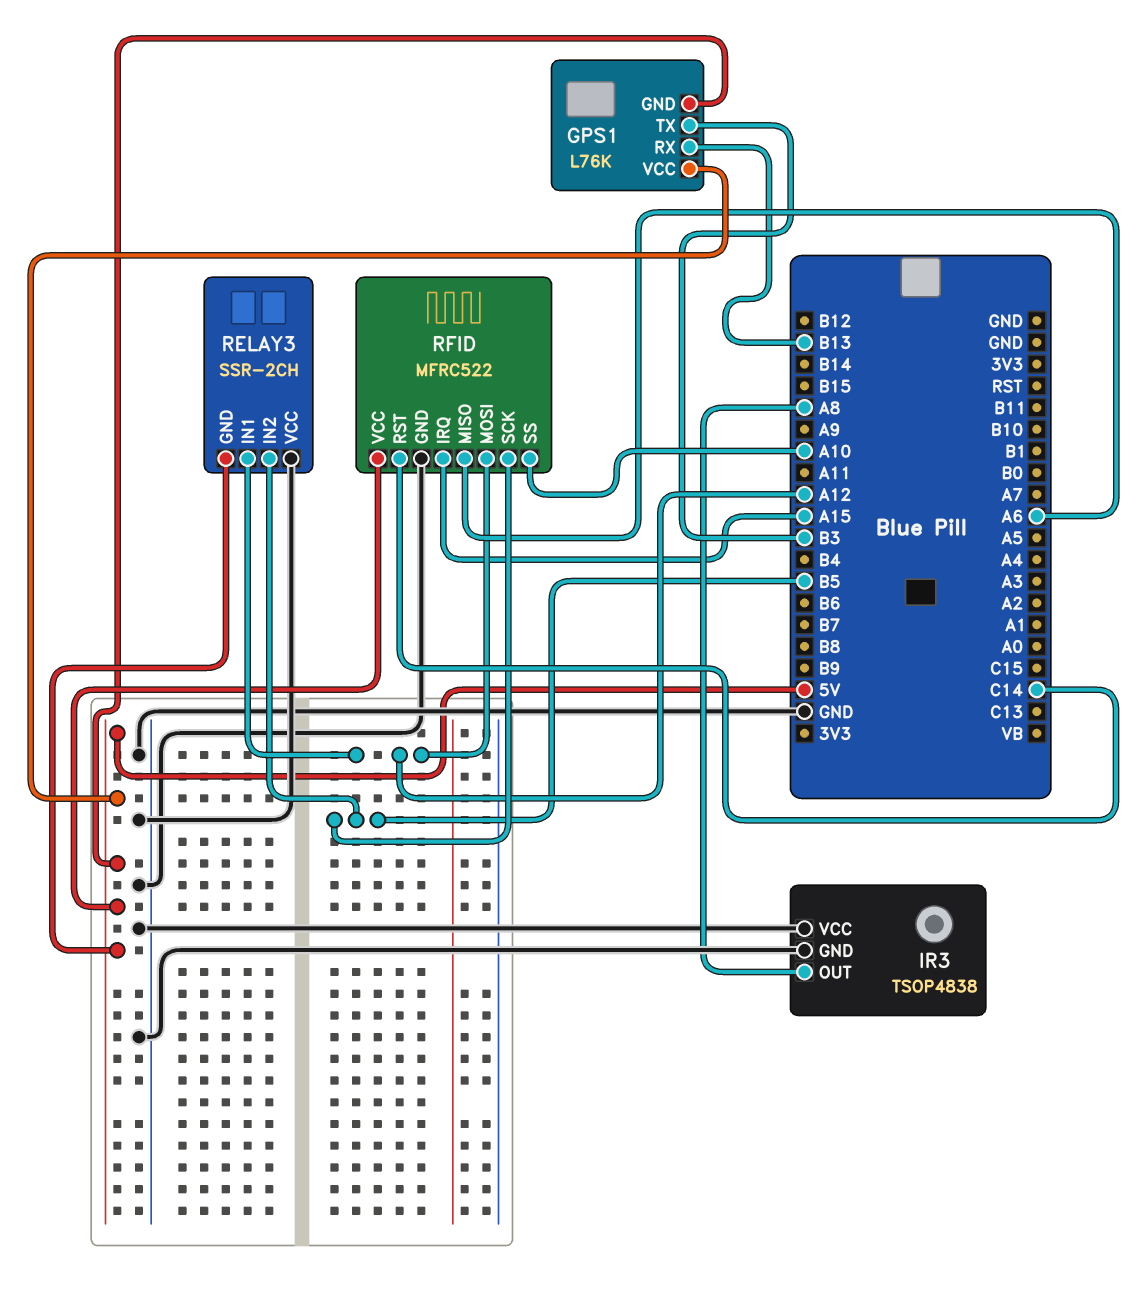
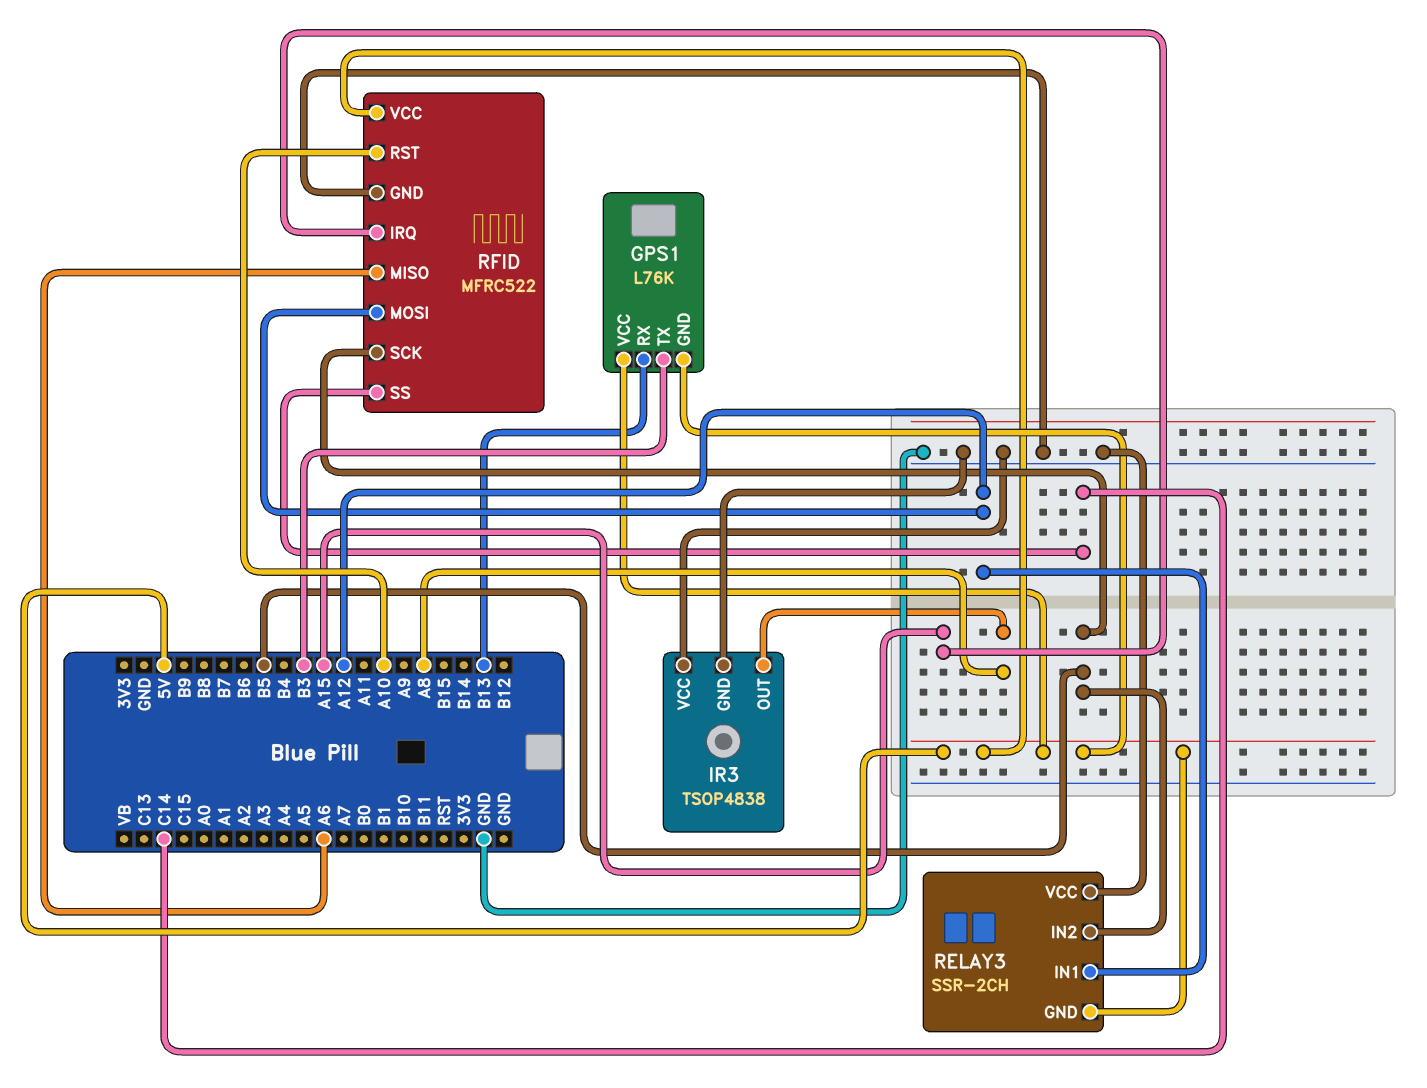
RFID pin RST: C14 -> A10
RFID pin SS: A10 -> C14

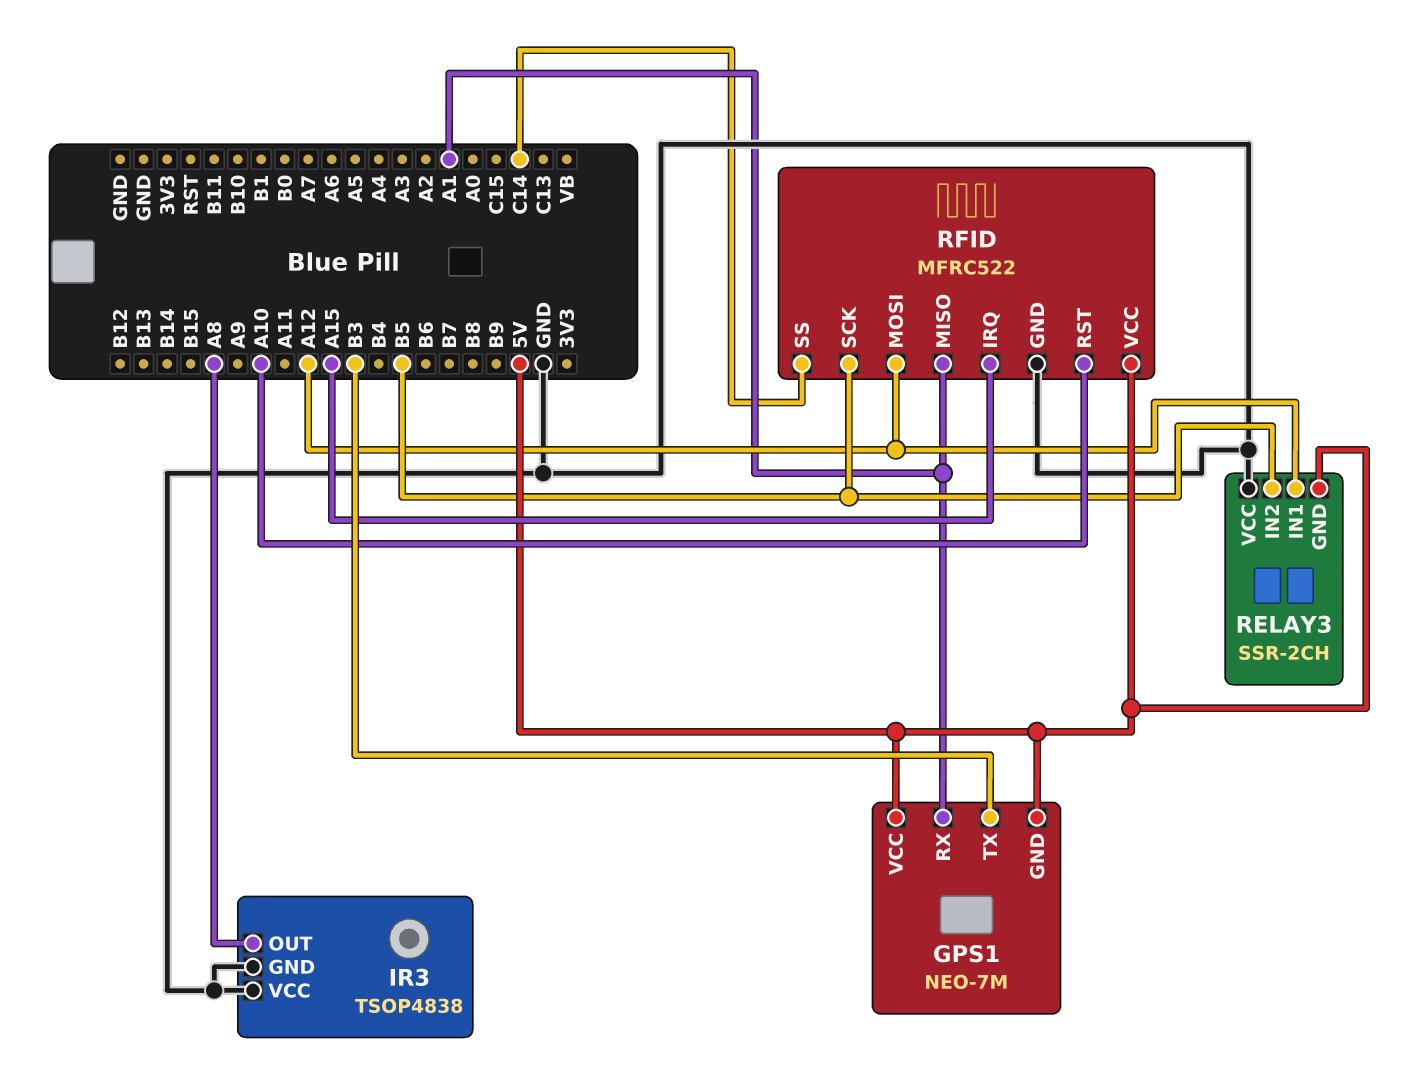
GPS1: L76K -> NEO-7M
GPS1 pin RX: B13 -> A1
RFID pin MISO: A6 -> A1

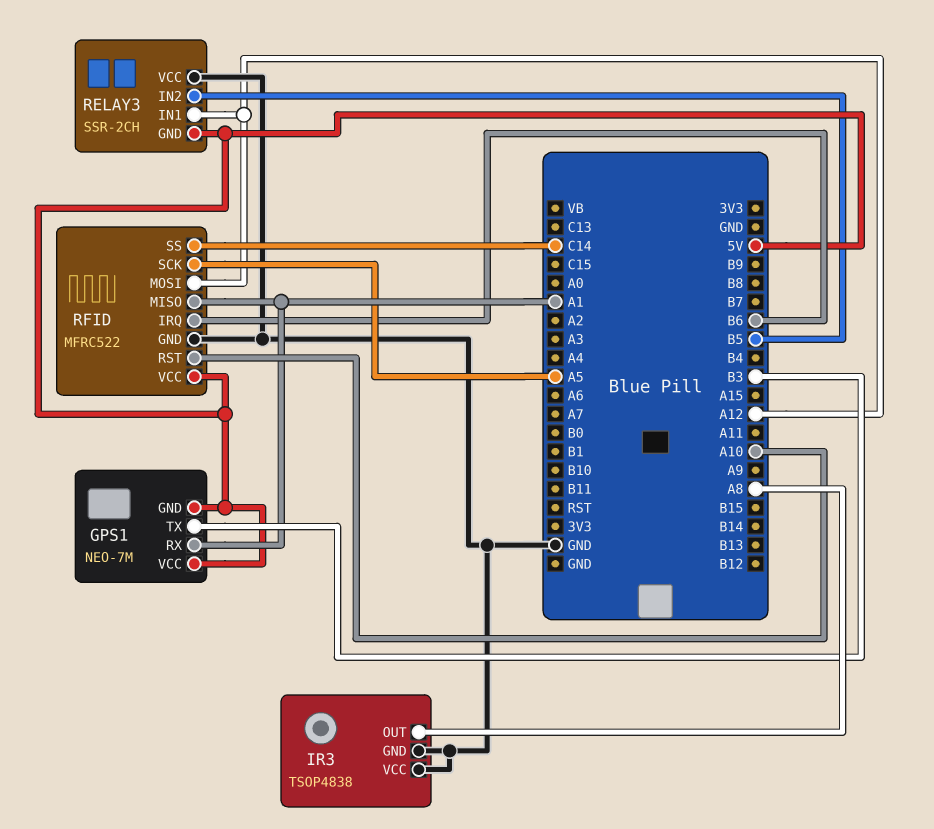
RFID pin IRQ: A15 -> B6
RFID pin SCK: B5 -> A5

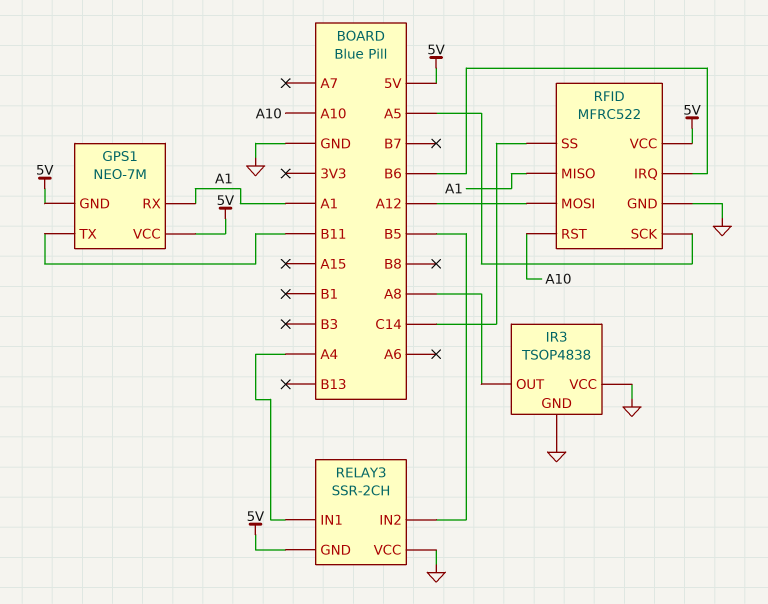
GPS1 pin TX: B3 -> B11
RELAY3 pin IN1: A12 -> A4

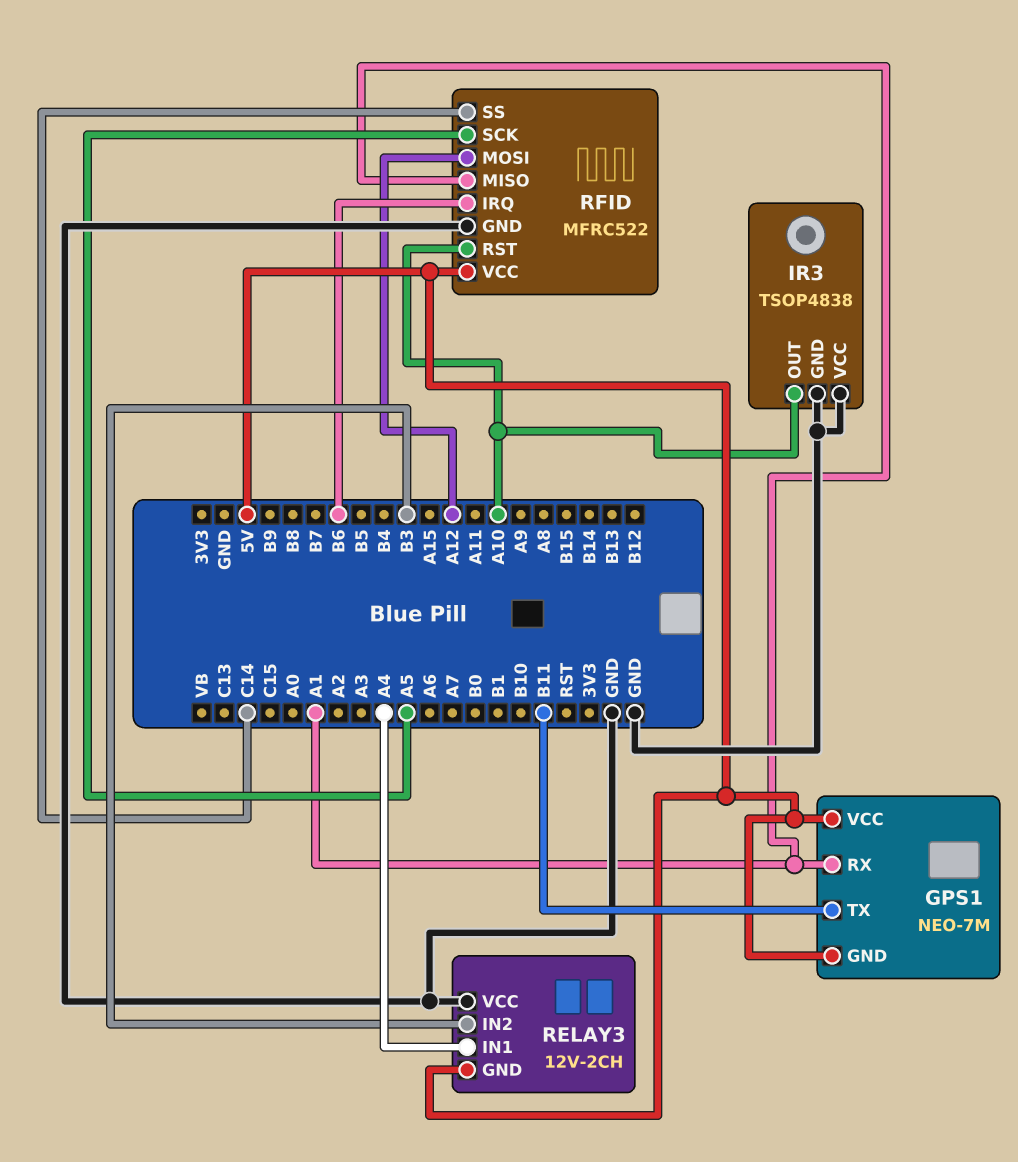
IR3 pin OUT: A8 -> A10
RELAY3: SSR-2CH -> 12V-2CH
RELAY3 pin IN2: B5 -> B3

